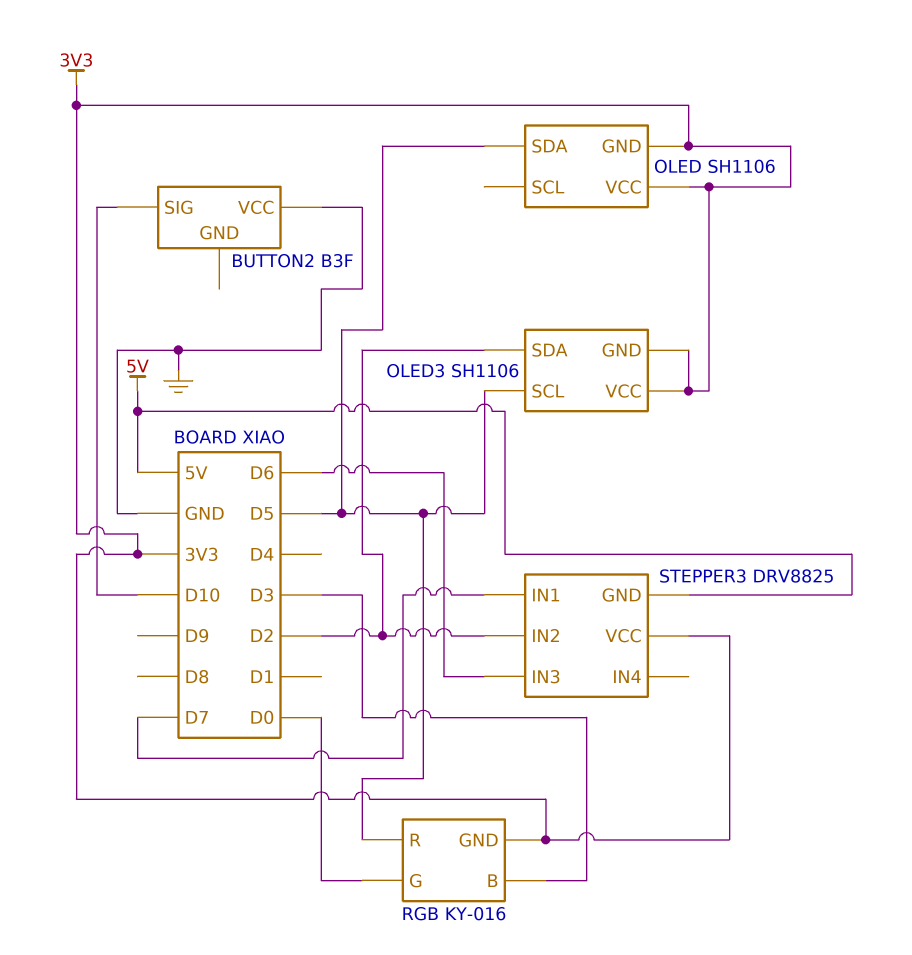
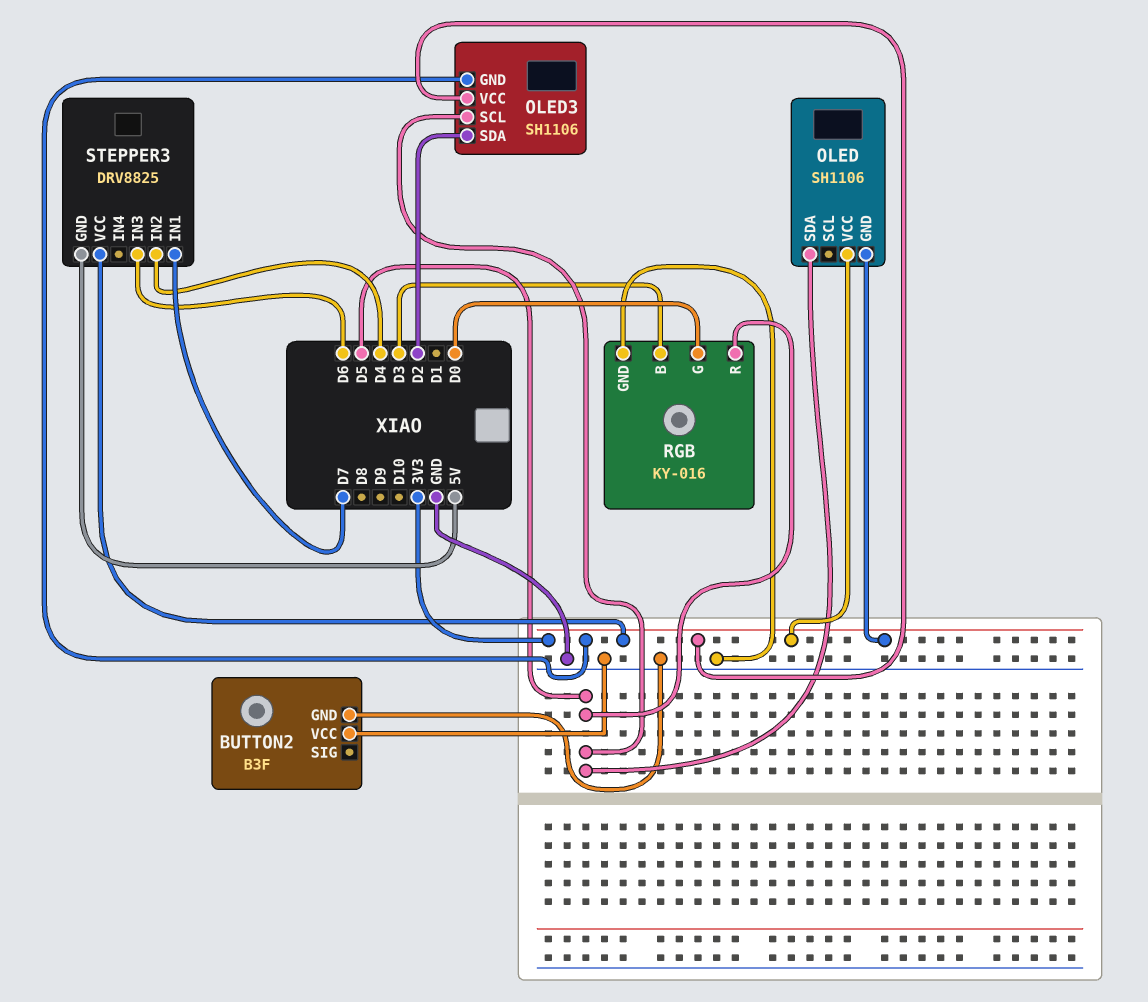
BUTTON2 pin GND: none -> GND
BUTTON2 pin SIG: D10 -> none
RGB pin GND: 3V3 -> GND
STEPPER3 pin IN2: D2 -> D4

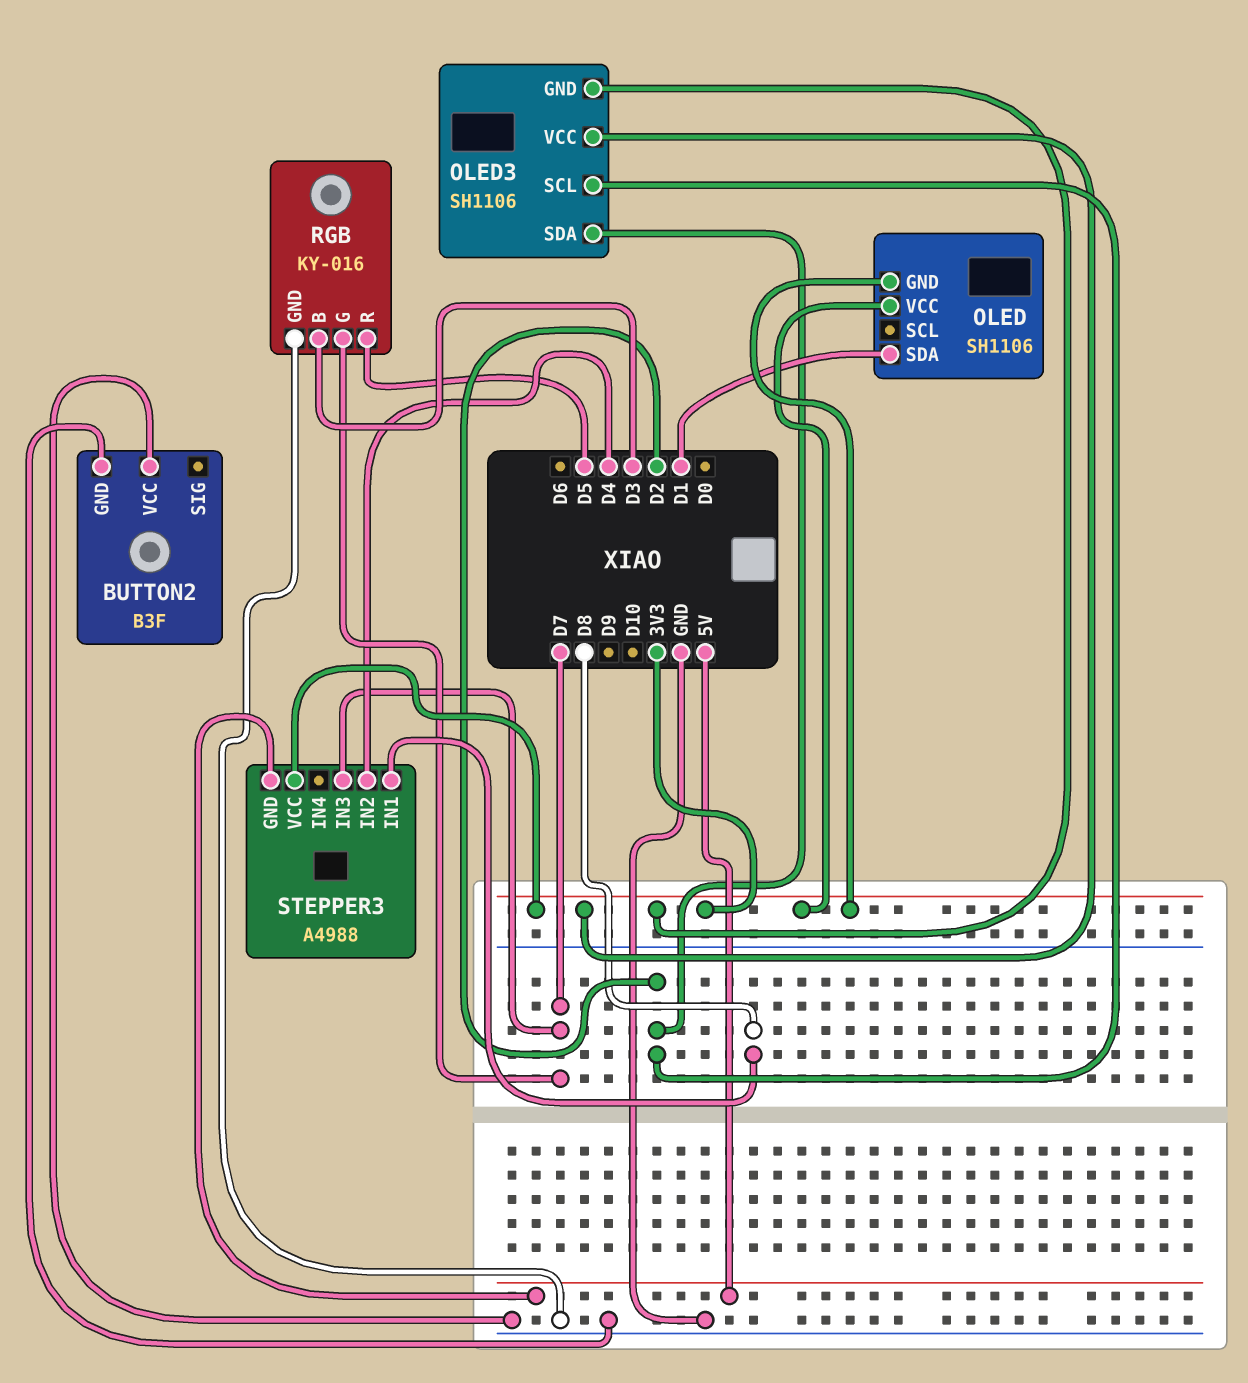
OLED pin SDA: D5 -> D1
OLED3 pin SCL: D5 -> D2
RGB pin G: D0 -> D7
STEPPER3: DRV8825 -> A4988
STEPPER3 pin IN1: D7 -> D8
STEPPER3 pin IN3: D6 -> D7

